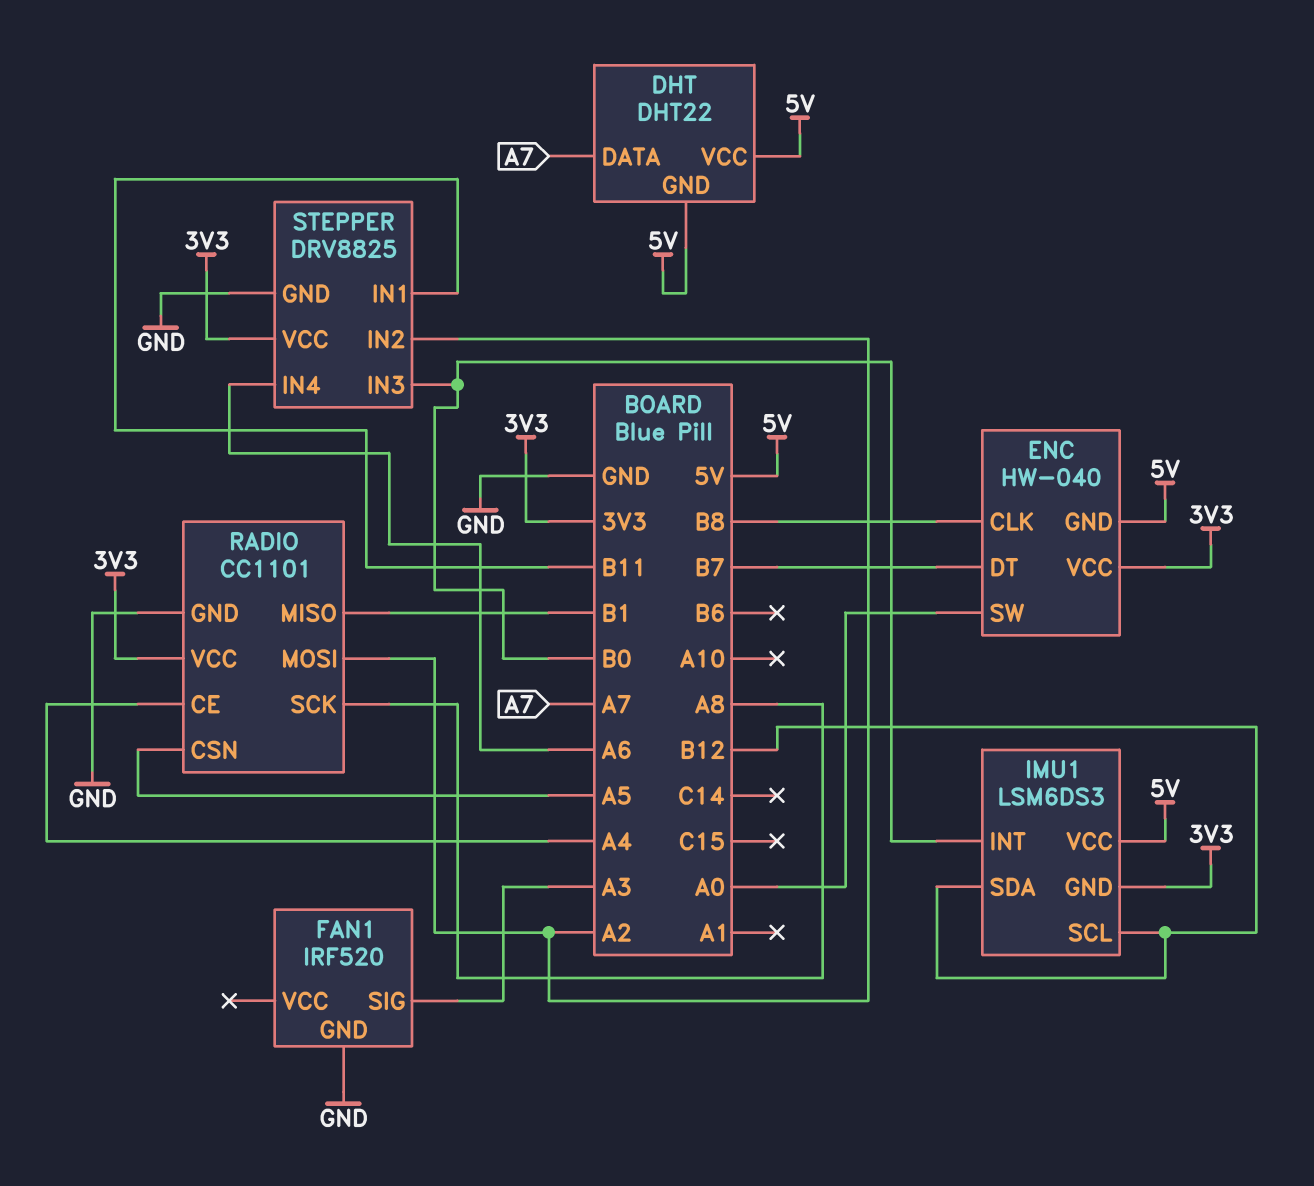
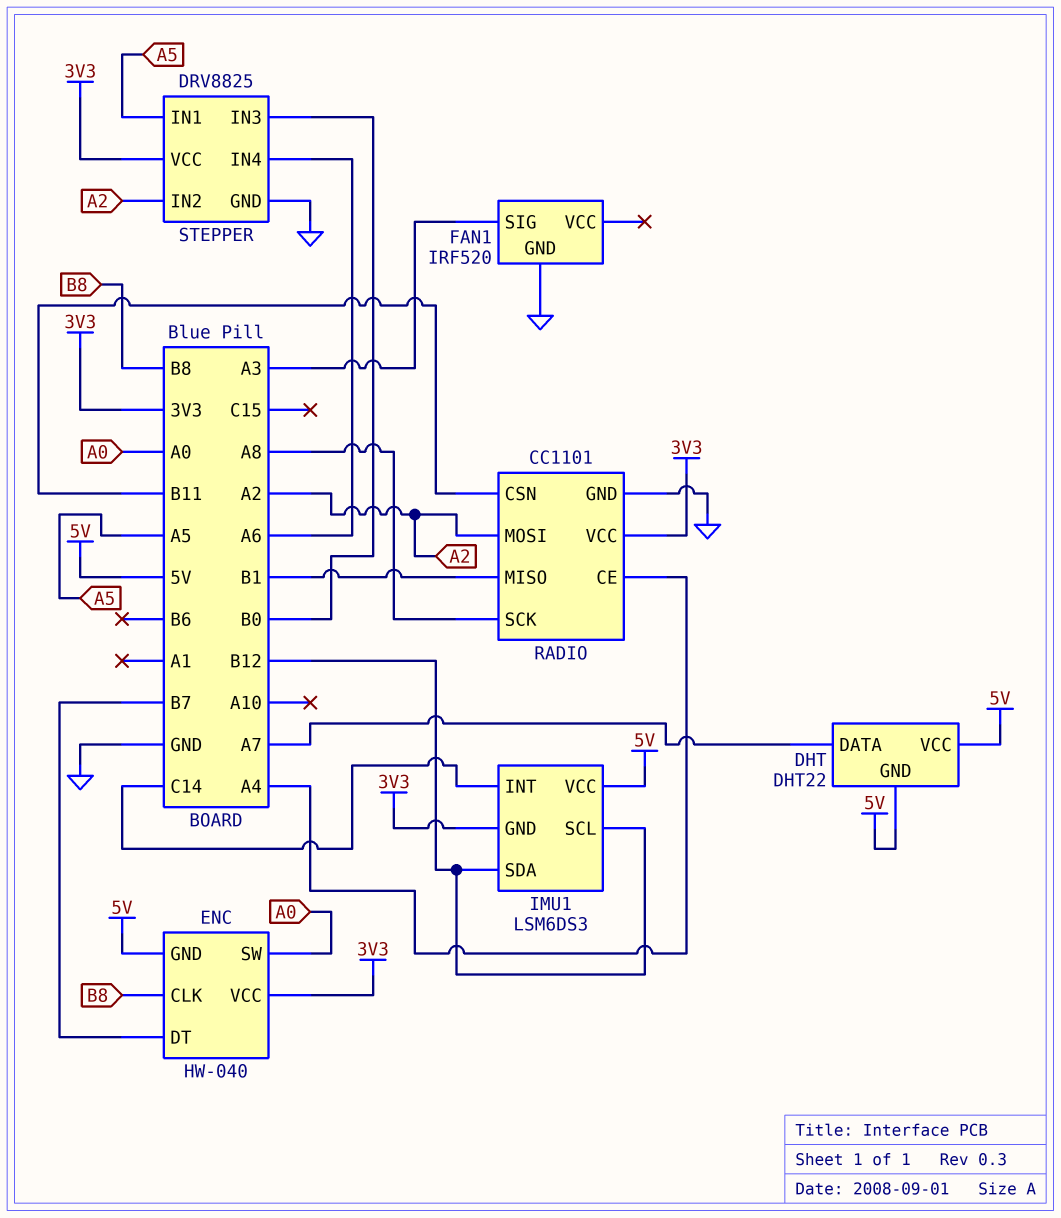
IMU1 pin INT: B0 -> C14
RADIO pin CSN: A5 -> B11
STEPPER pin IN1: B11 -> A5

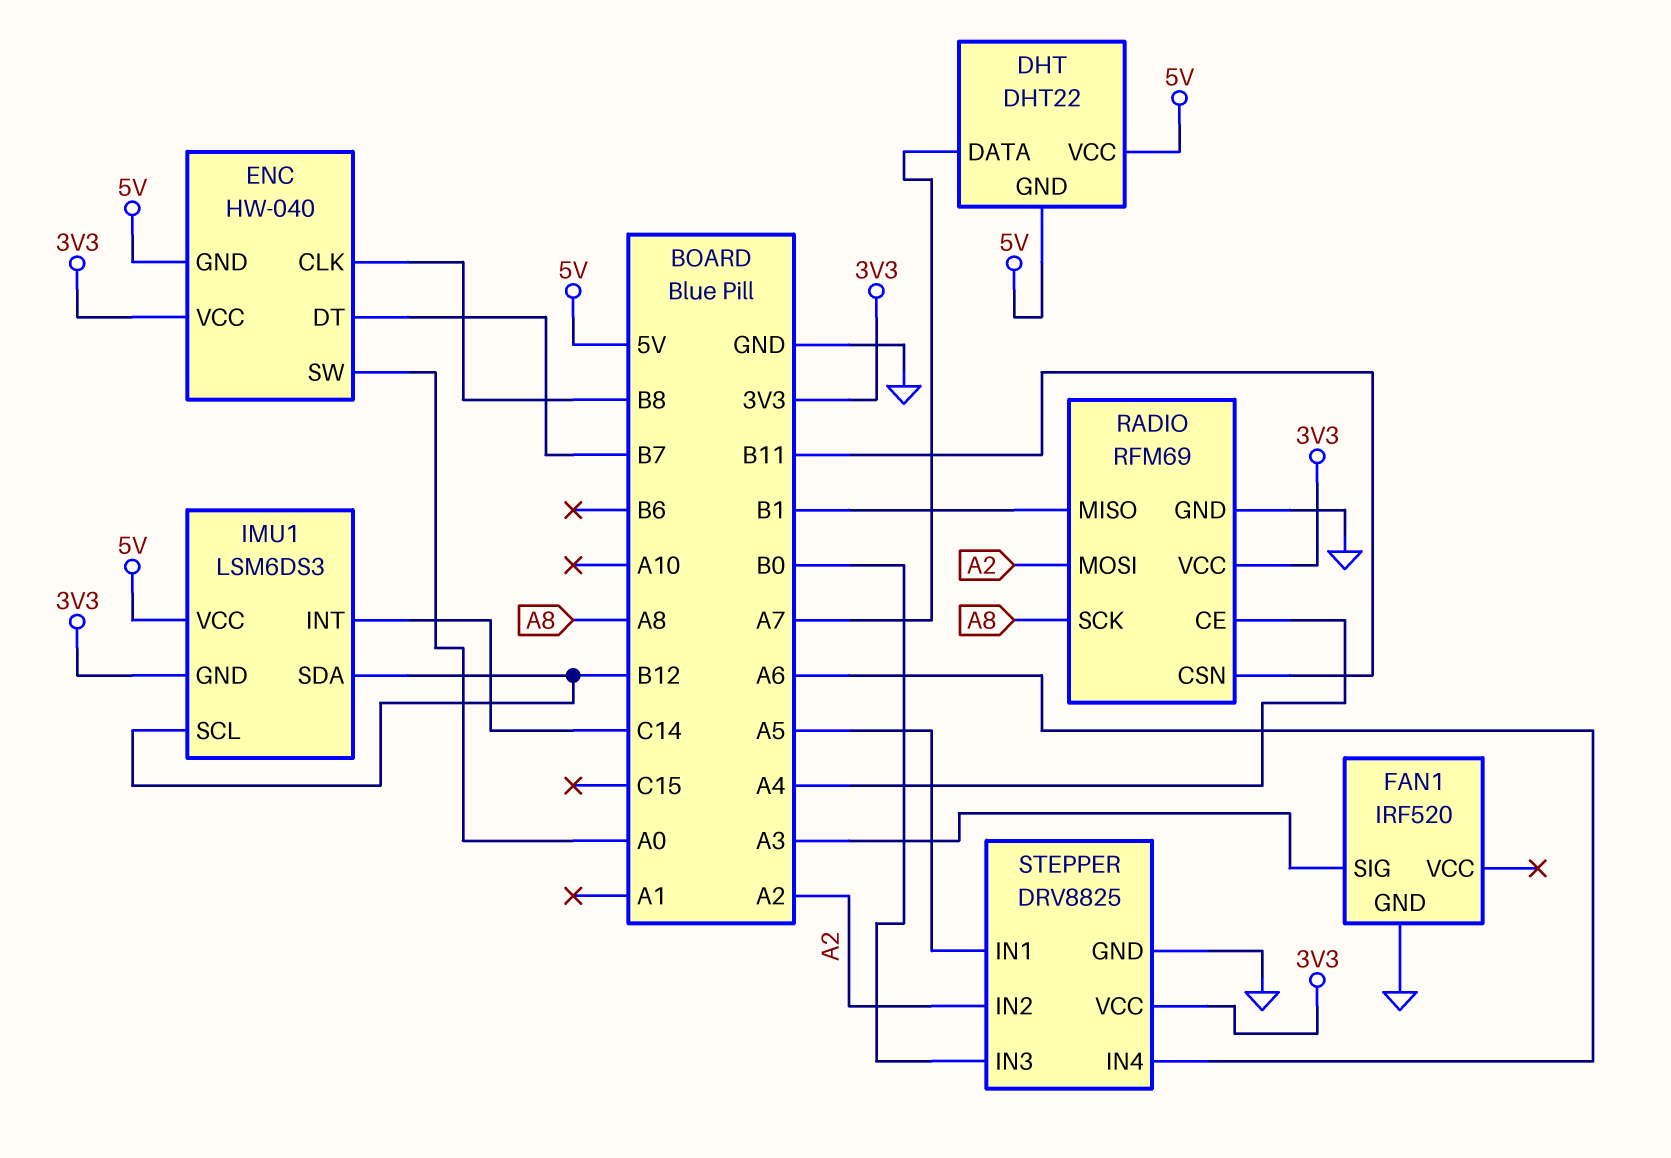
RADIO: CC1101 -> RFM69

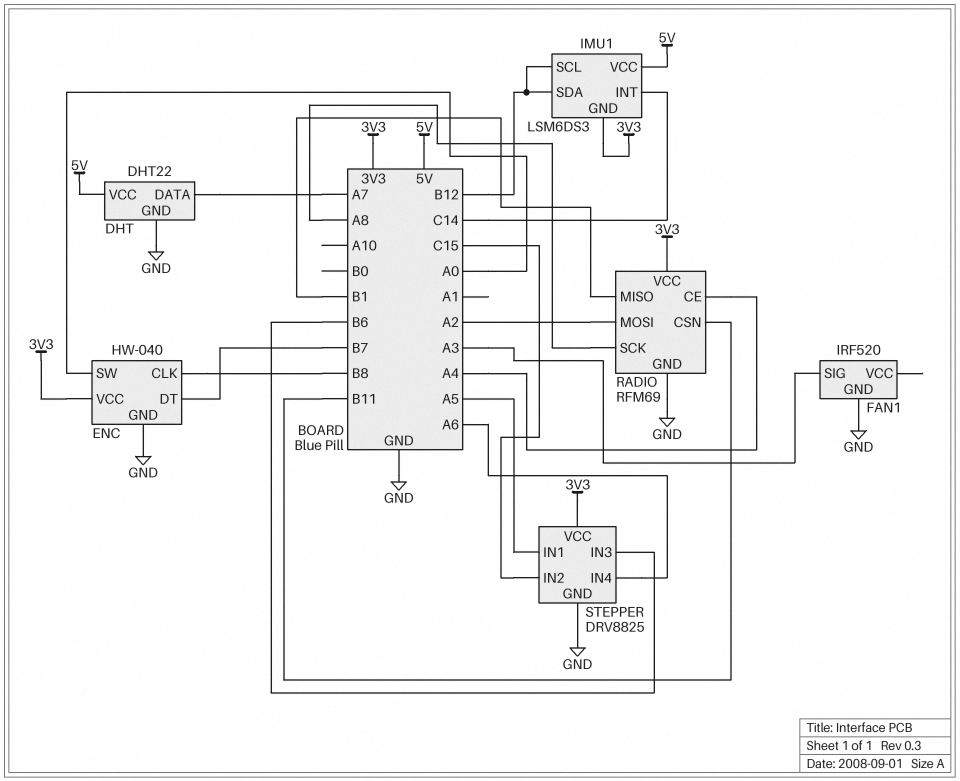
DHT pin GND: 5V -> GND
ENC pin GND: 5V -> GND
STEPPER pin IN2: A2 -> C15
STEPPER pin IN3: B0 -> B6

